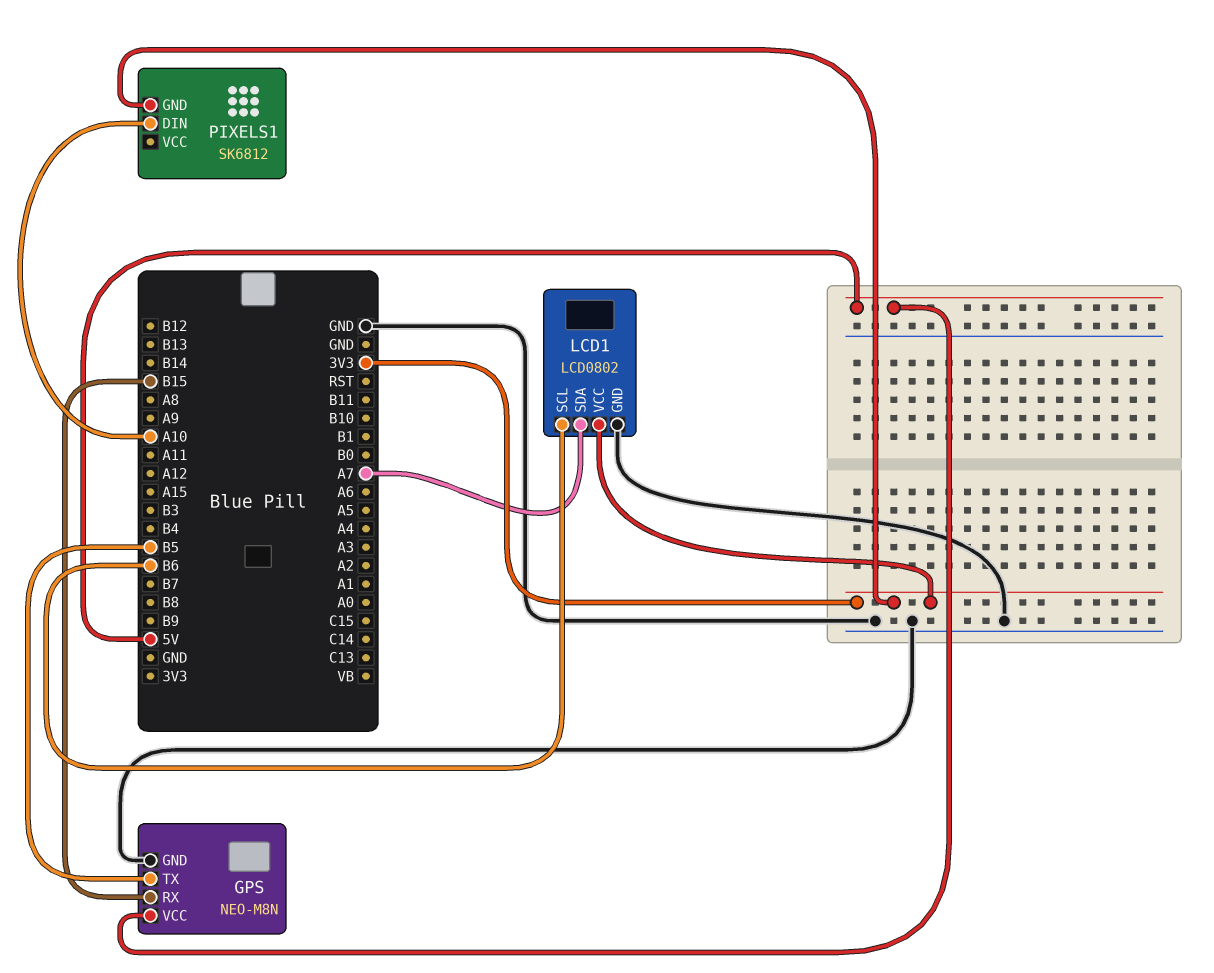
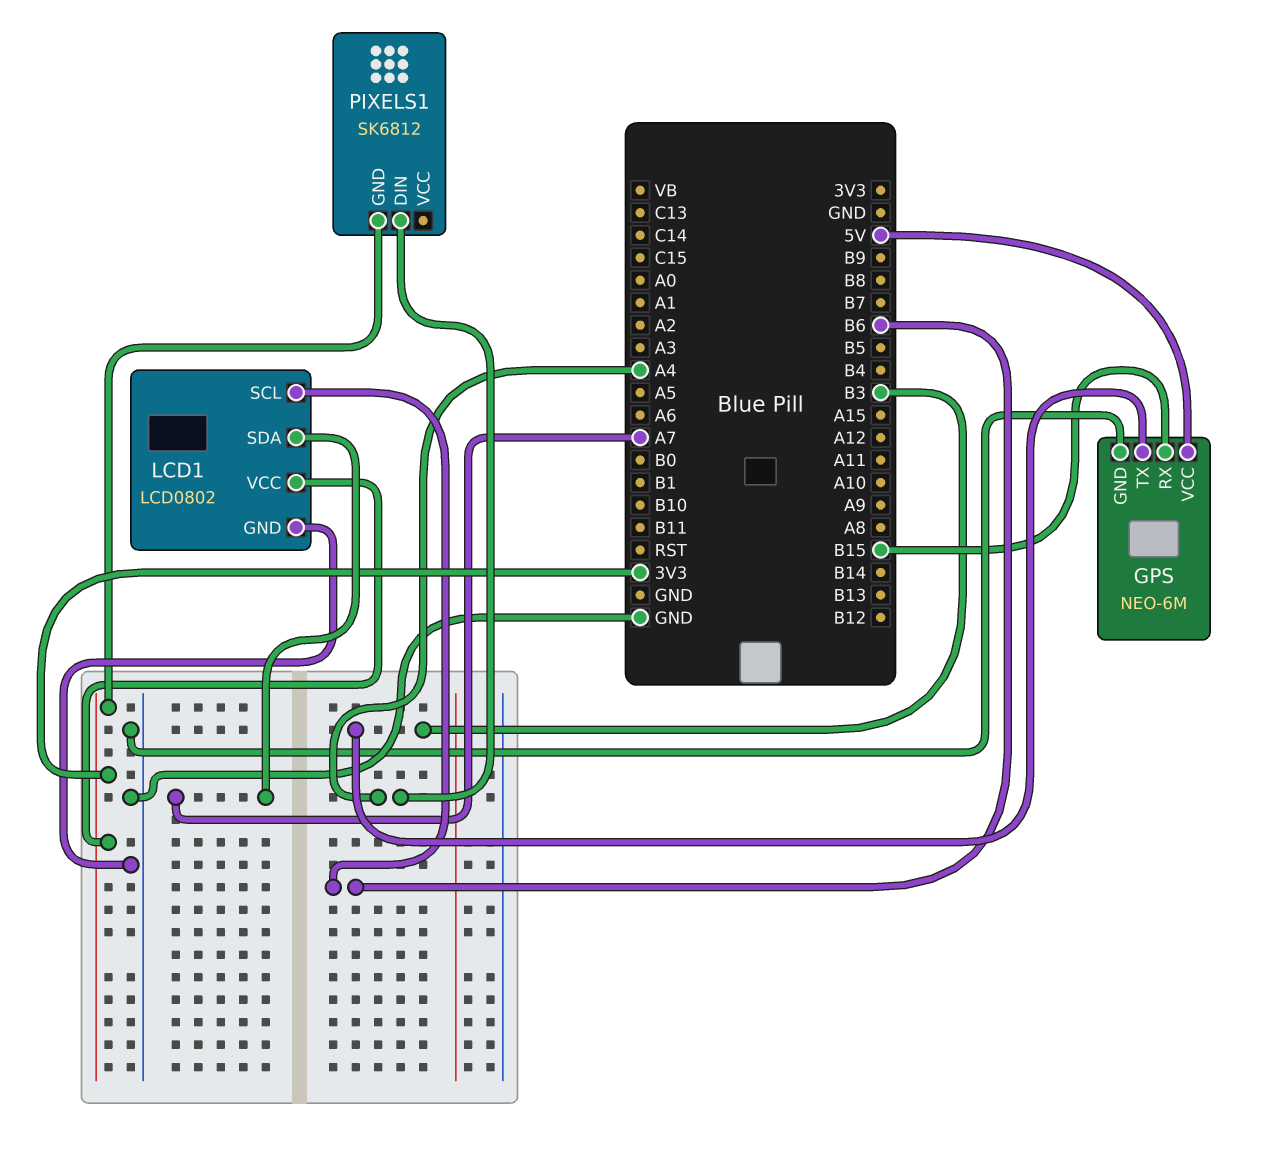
GPS: NEO-M8N -> NEO-6M
GPS pin TX: B5 -> B3
PIXELS1 pin DIN: A10 -> A4

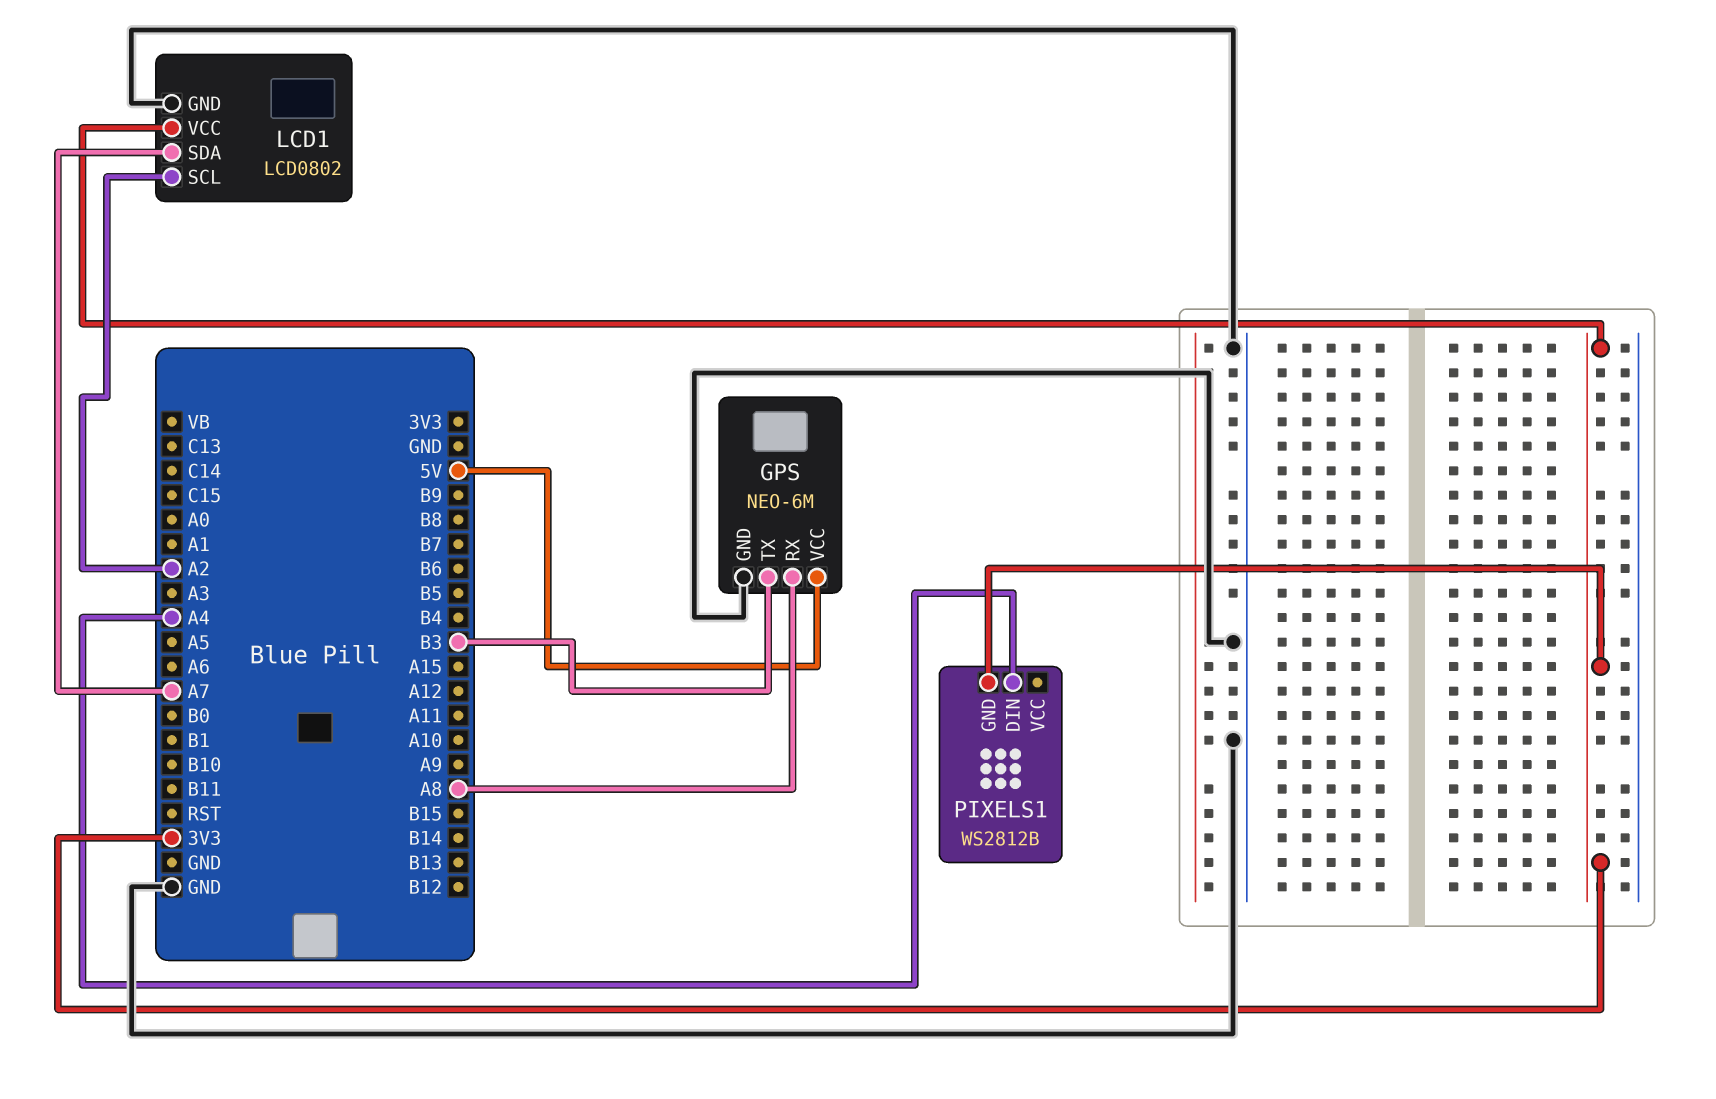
GPS pin RX: B15 -> A8
LCD1 pin SCL: B6 -> A2
PIXELS1: SK6812 -> WS2812B

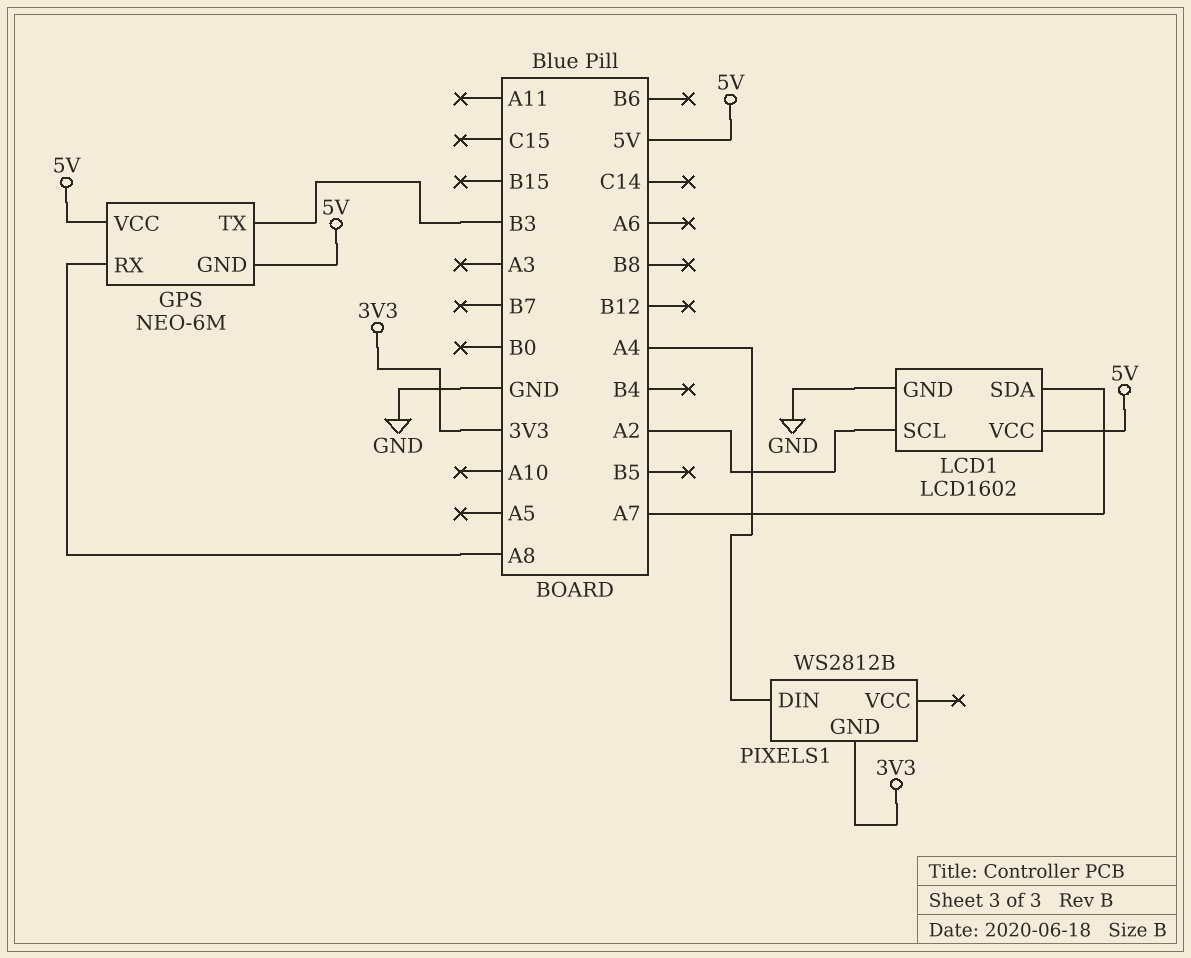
GPS pin GND: GND -> 5V
LCD1: LCD0802 -> LCD1602
LCD1 pin VCC: 3V3 -> 5V

